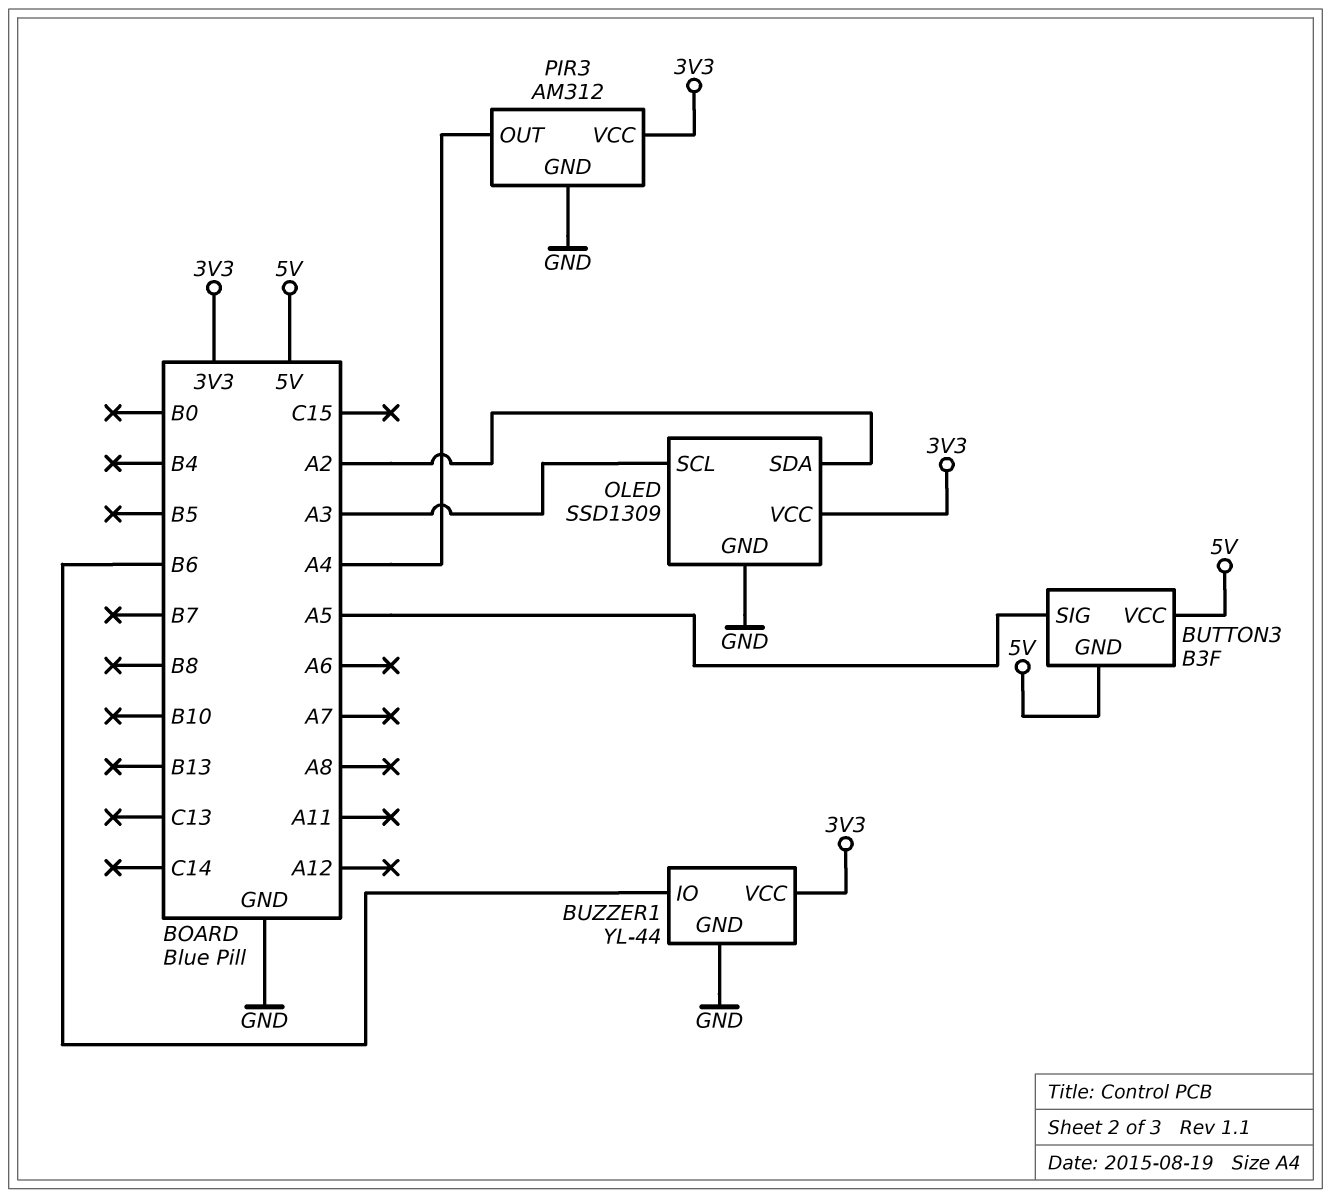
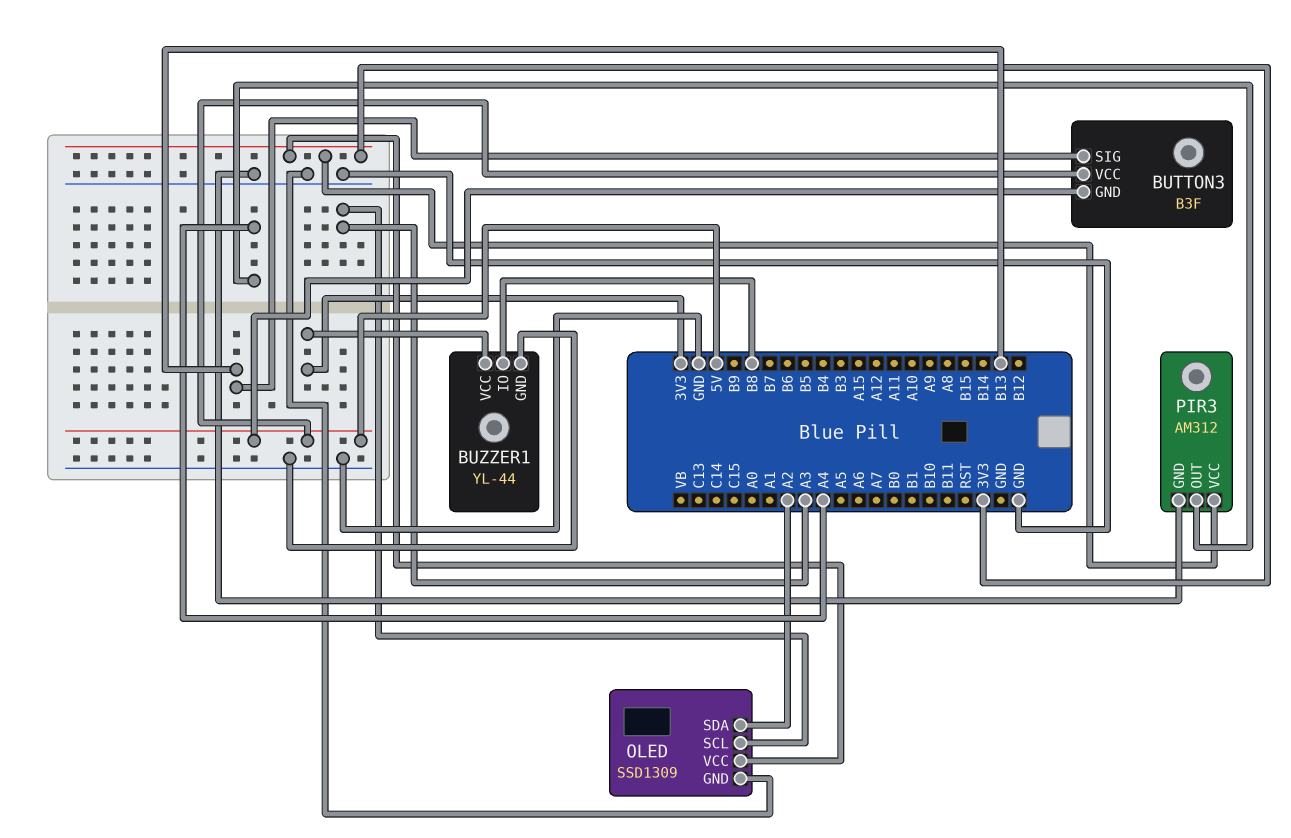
BUTTON3 pin SIG: A5 -> B13
BUZZER1 pin IO: B6 -> B8

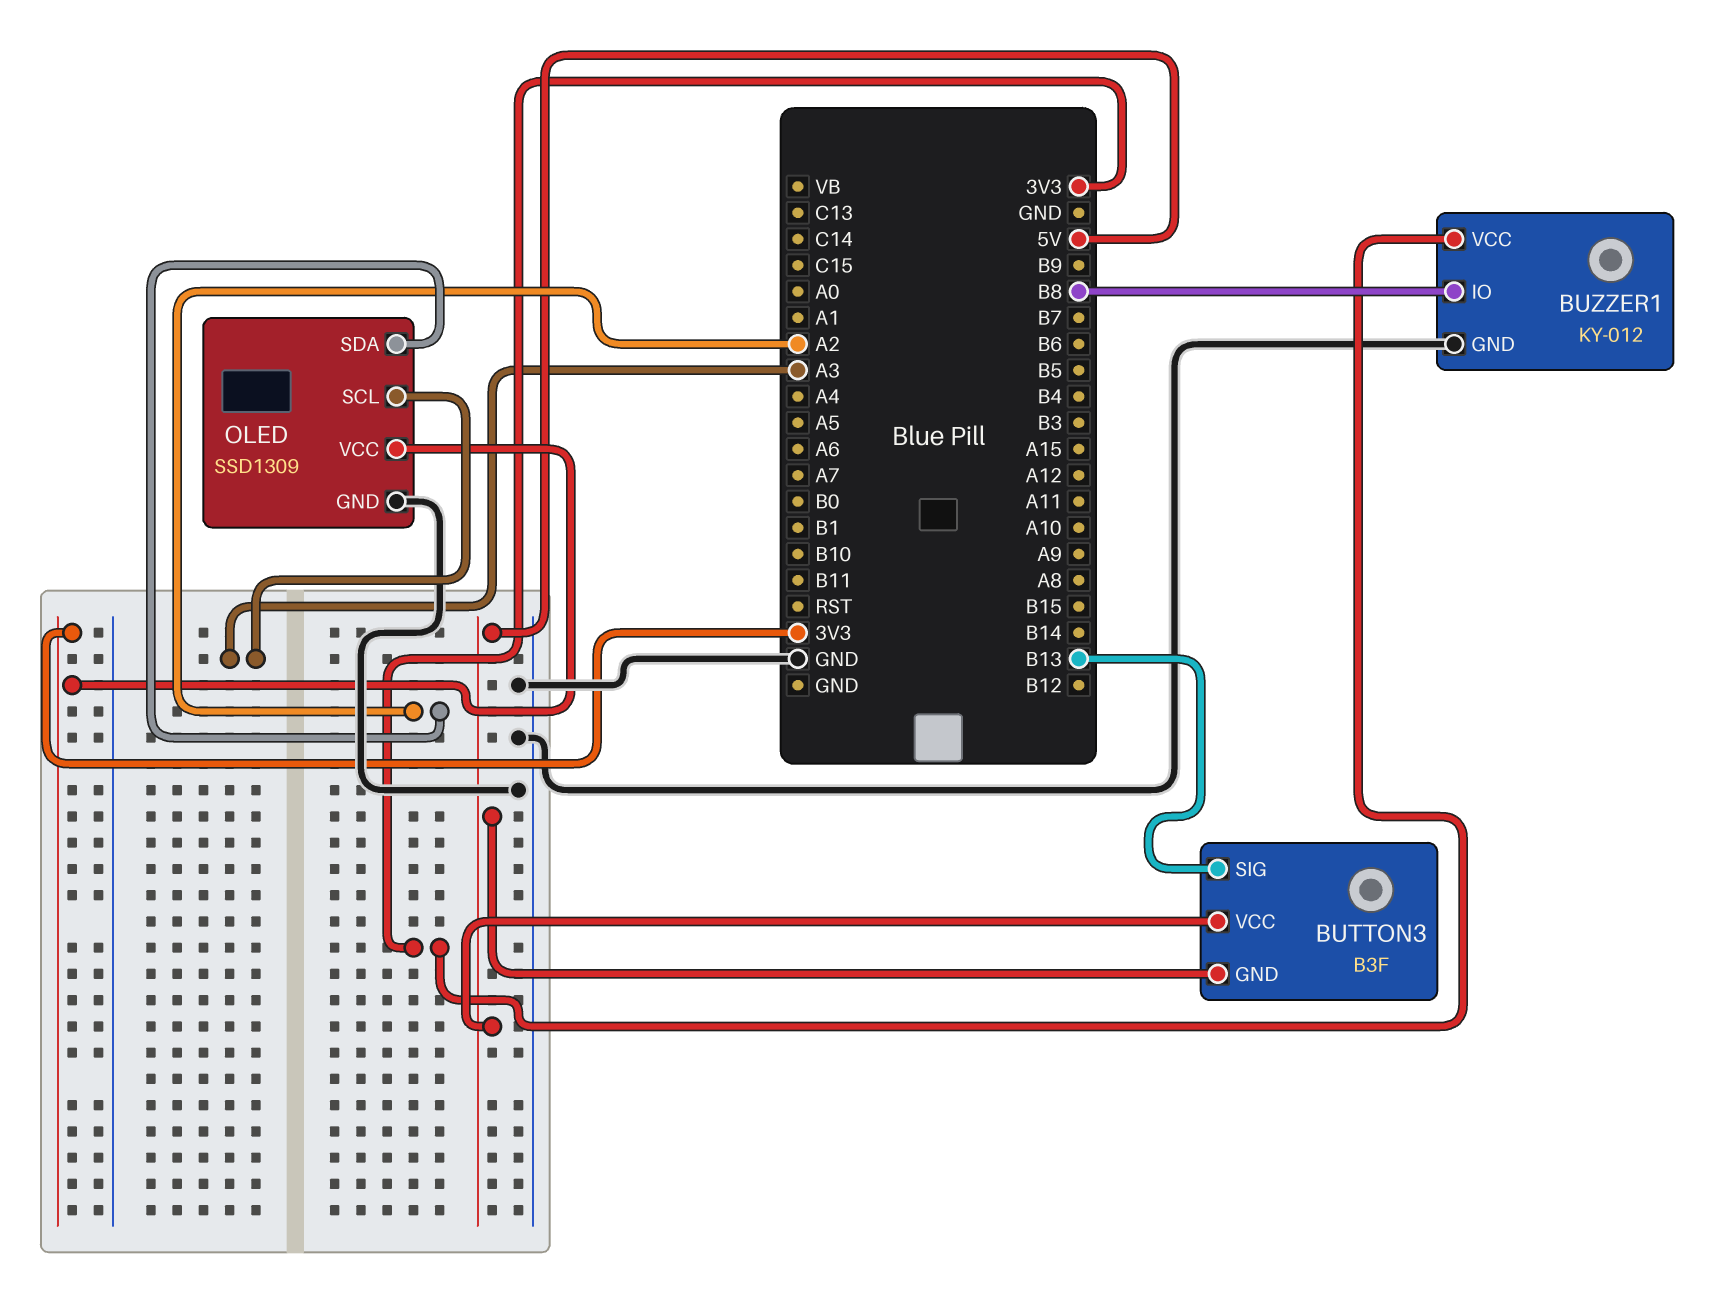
BUZZER1: YL-44 -> KY-012
PIR3: AM312 -> none
PIR3 pin GND: GND -> none
PIR3 pin OUT: A4 -> none
PIR3 pin VCC: 3V3 -> none

